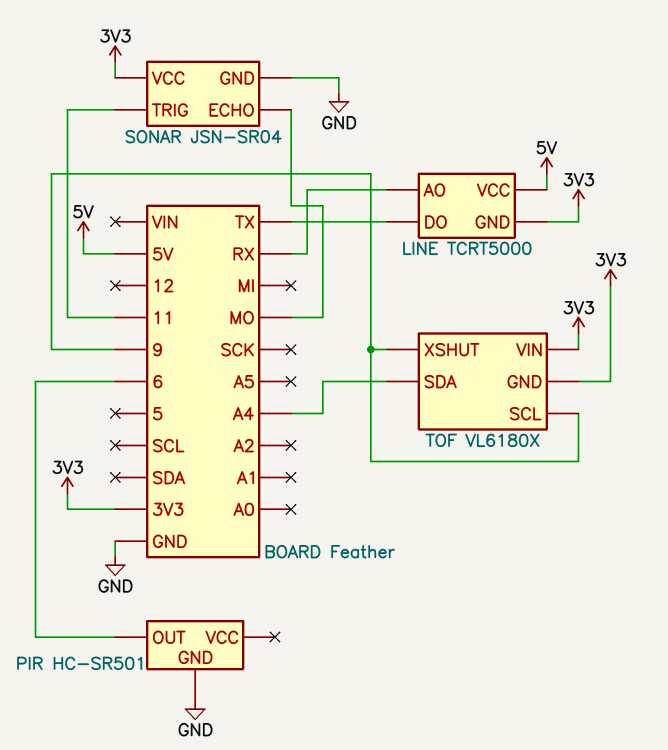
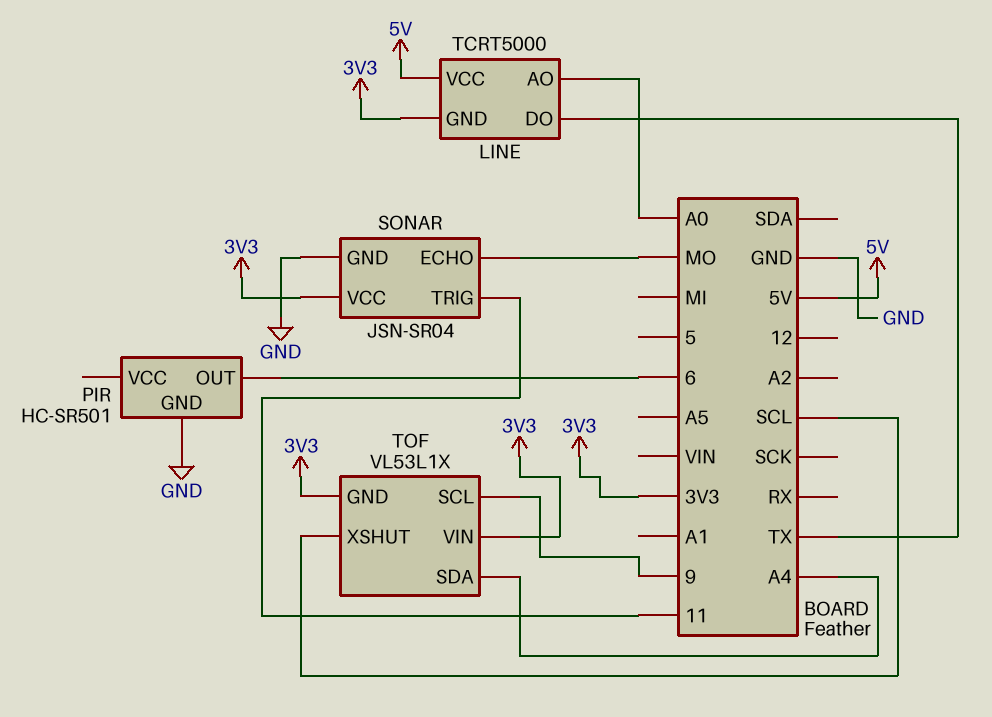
LINE pin AO: RX -> A0
TOF: VL6180X -> VL53L1X
TOF pin XSHUT: 9 -> SCL

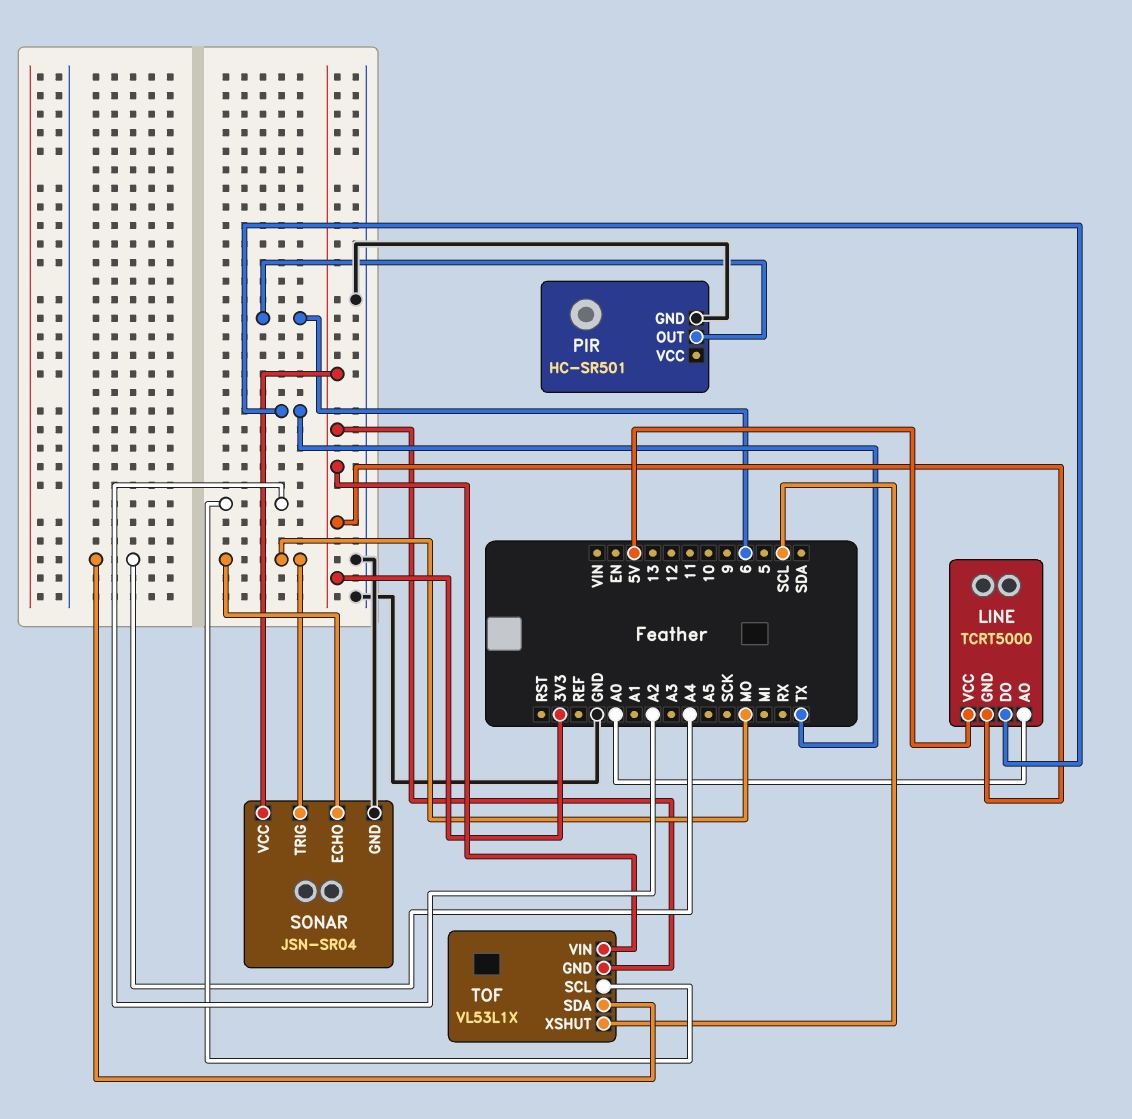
SONAR pin TRIG: 11 -> MO
TOF pin SCL: 9 -> A2

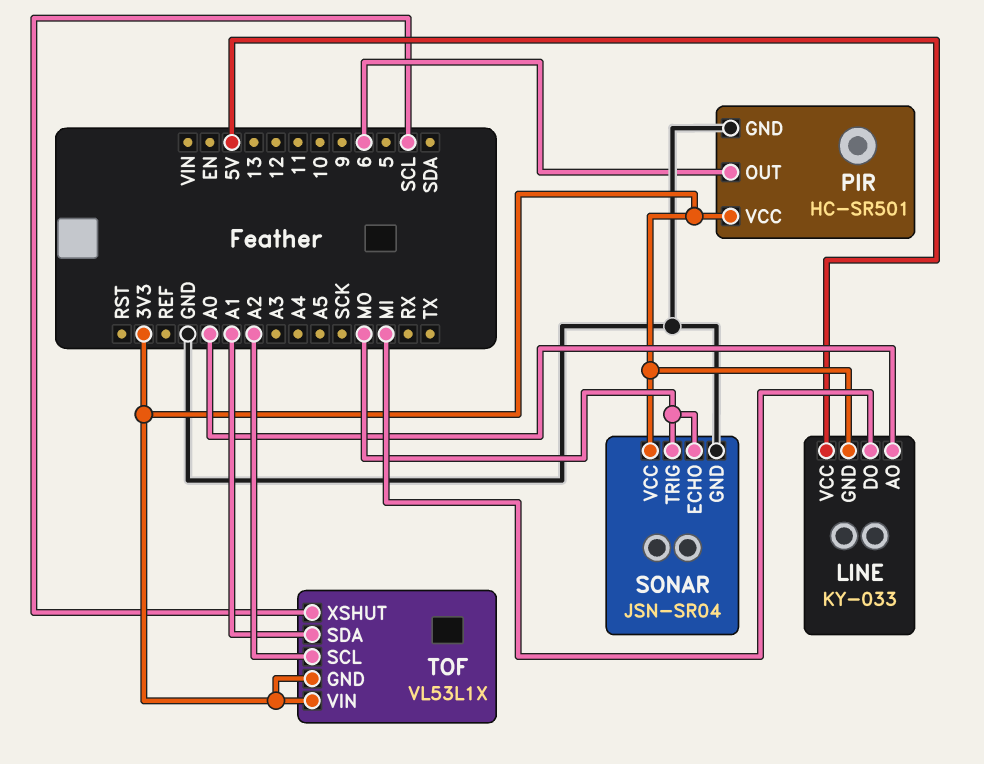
LINE: TCRT5000 -> KY-033
LINE pin DO: TX -> MI
PIR pin VCC: none -> 3V3
TOF pin SDA: A4 -> A1

